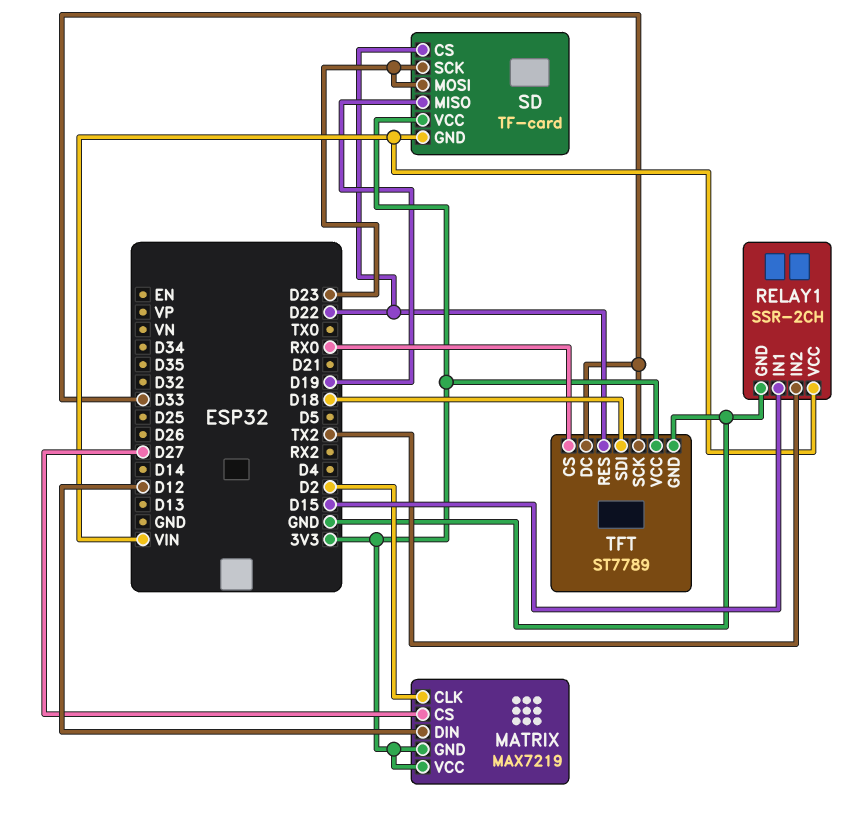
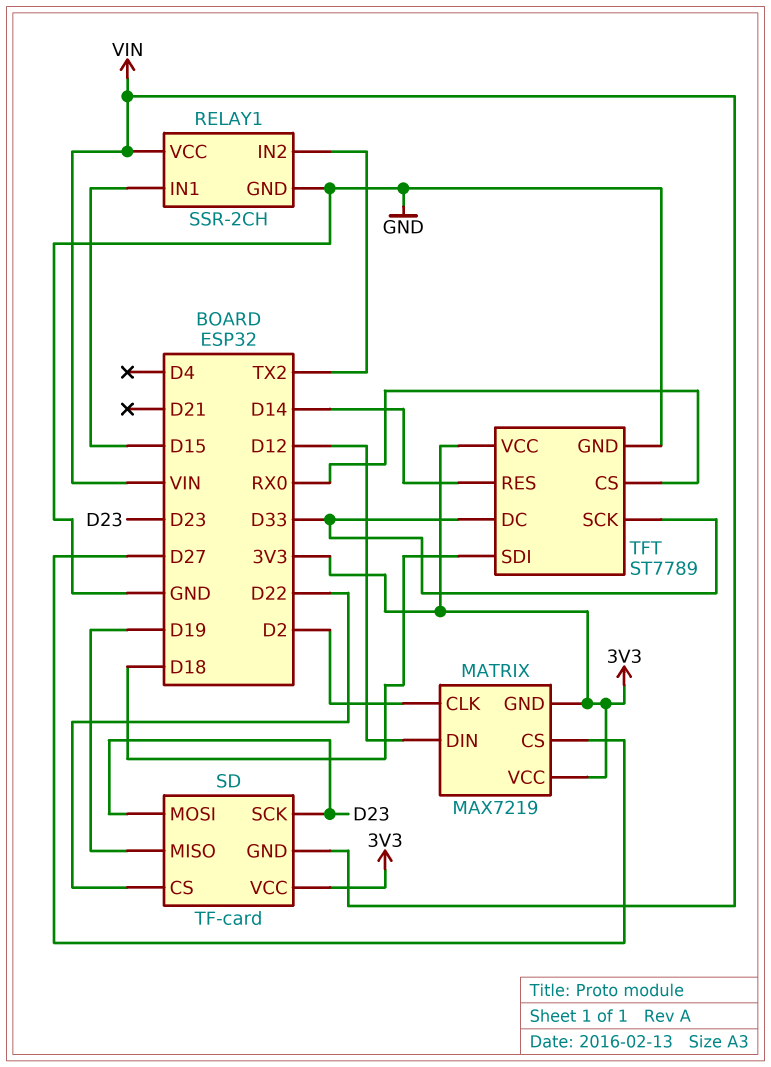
TFT pin RES: D22 -> D14

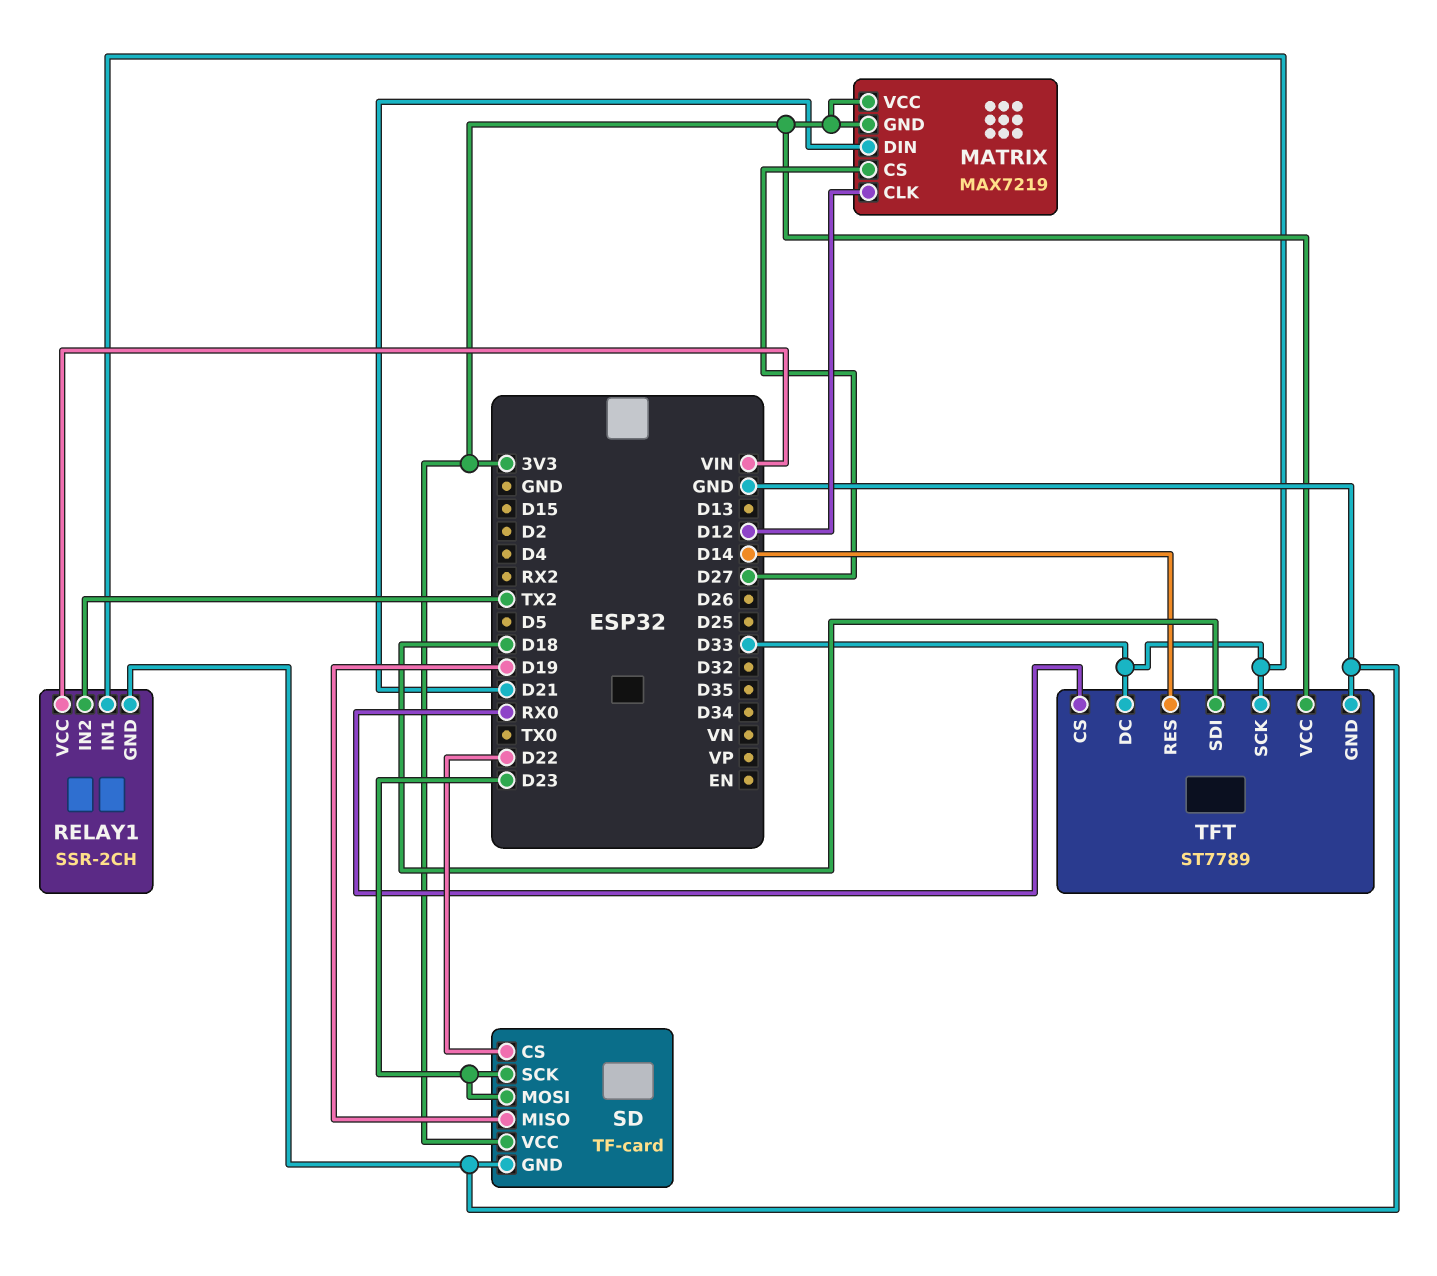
MATRIX pin CLK: D2 -> D12
MATRIX pin DIN: D12 -> D21
RELAY1 pin IN1: D15 -> D33
SD pin GND: VIN -> GND

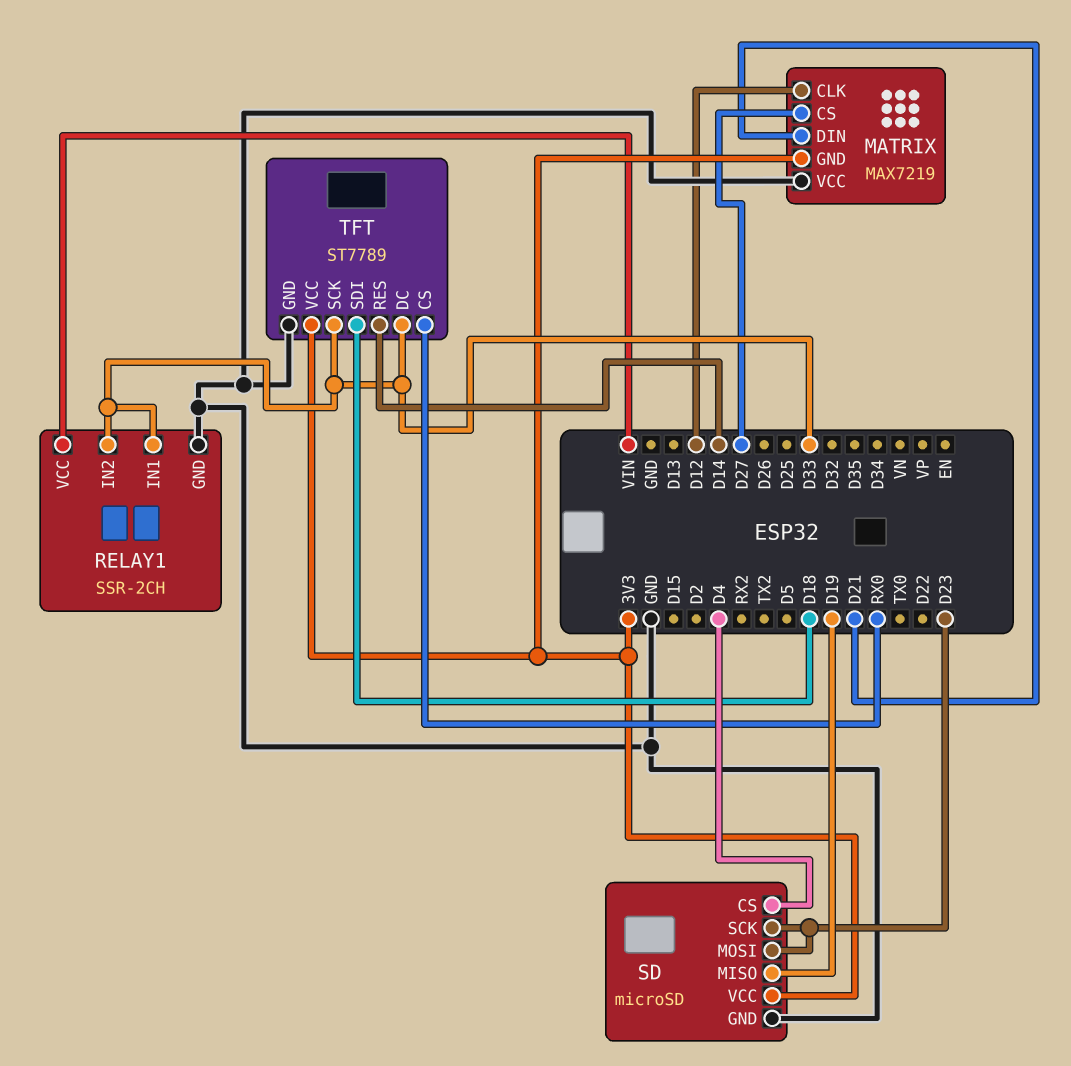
MATRIX pin VCC: 3V3 -> GND
RELAY1 pin IN2: TX2 -> D33
SD: TF-card -> microSD
SD pin CS: D22 -> D4

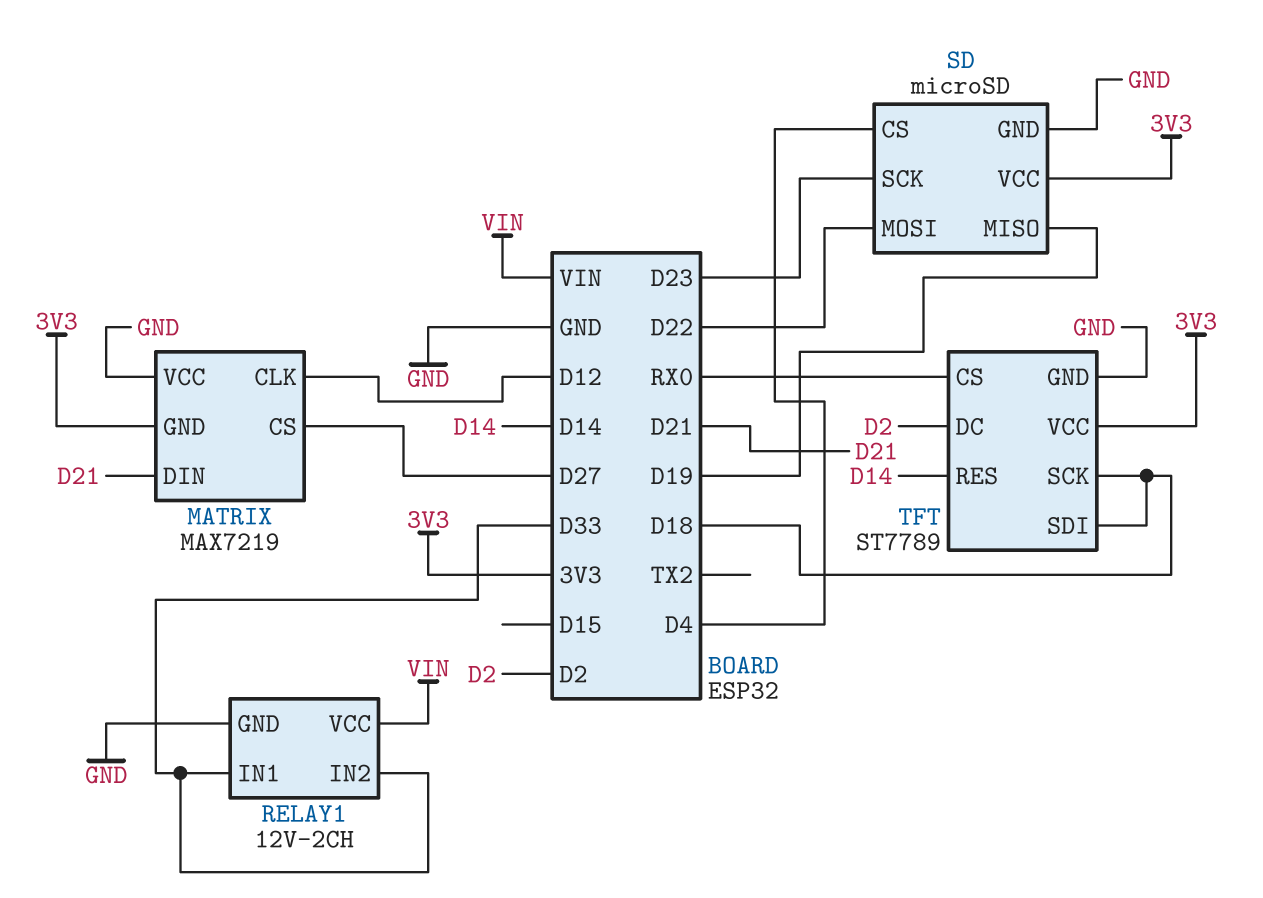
RELAY1: SSR-2CH -> 12V-2CH
SD pin MOSI: D23 -> D22
TFT pin DC: D33 -> D2
TFT pin SCK: D33 -> D18

